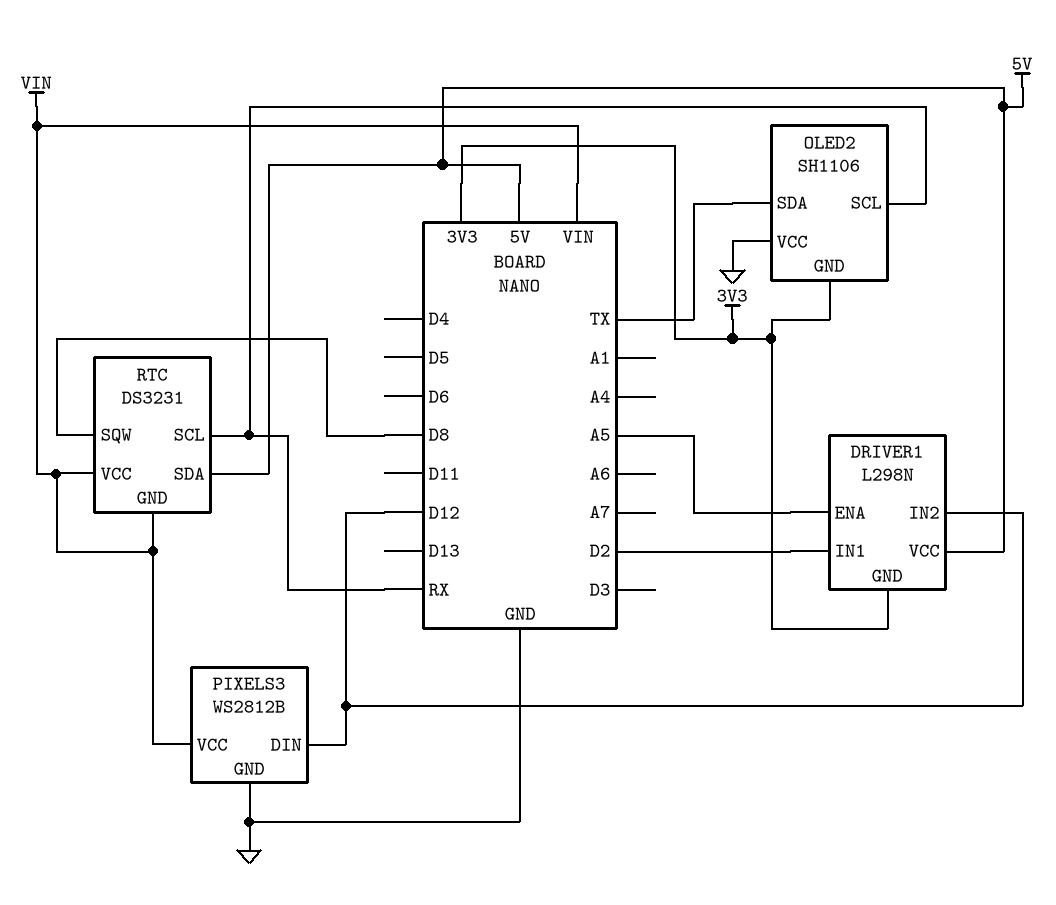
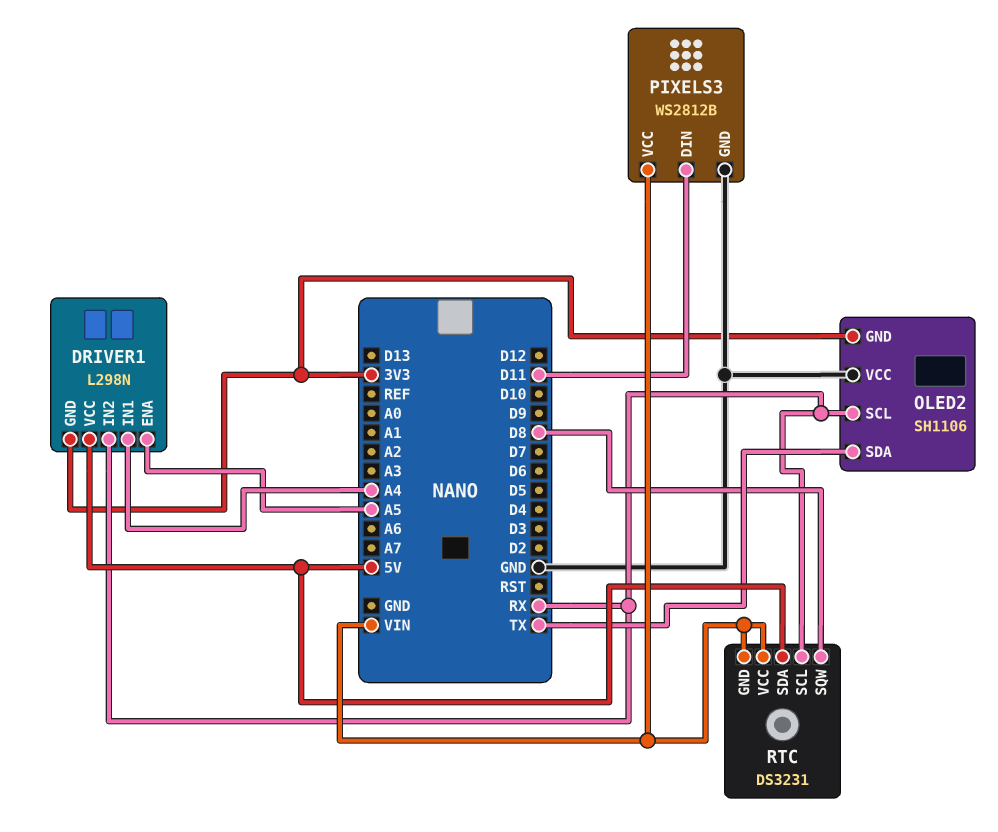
DRIVER1 pin IN1: D2 -> A4
DRIVER1 pin IN2: D12 -> RX
PIXELS3 pin DIN: D12 -> D11

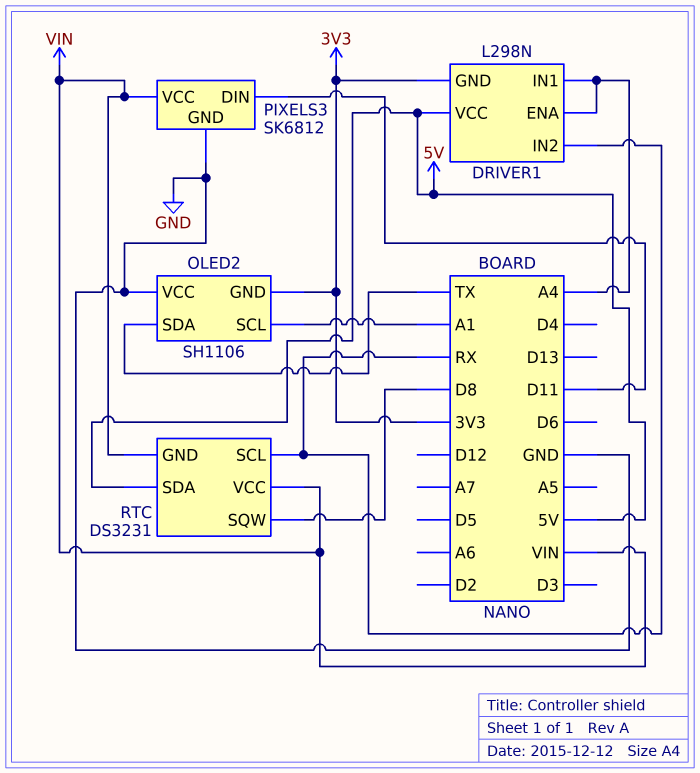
DRIVER1 pin ENA: A5 -> A4
OLED2 pin SCL: RX -> A1
PIXELS3: WS2812B -> SK6812

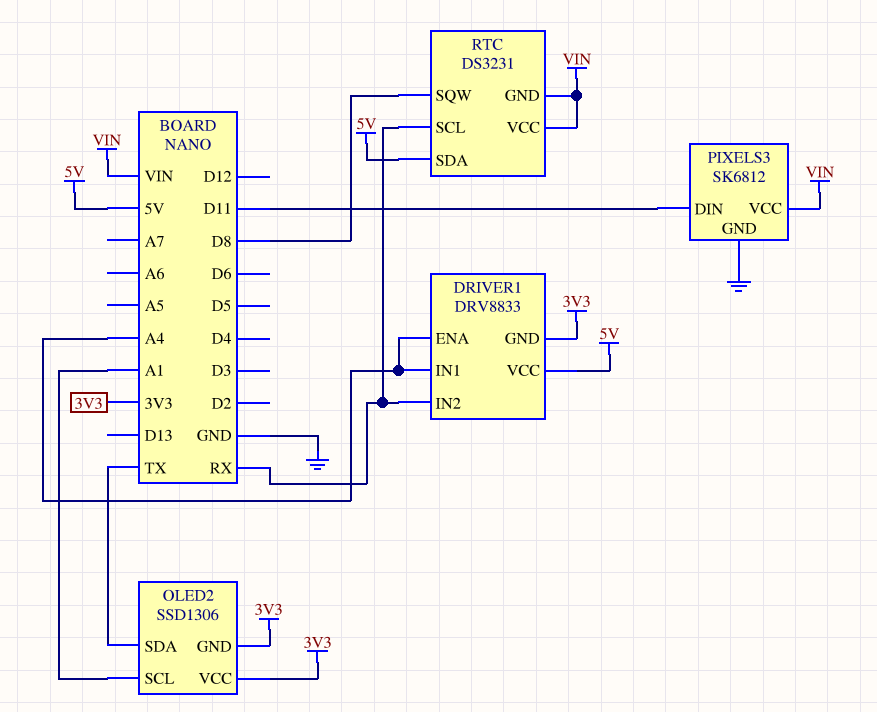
DRIVER1: L298N -> DRV8833
OLED2: SH1106 -> SSD1306
OLED2 pin VCC: GND -> 3V3

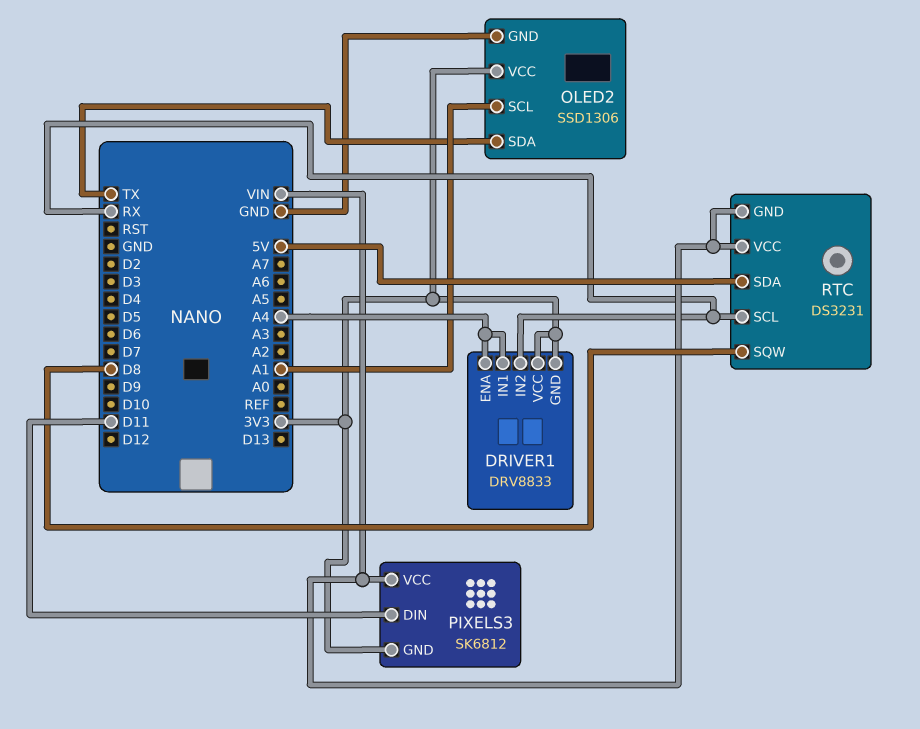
DRIVER1 pin VCC: 5V -> 3V3
OLED2 pin GND: 3V3 -> GND
PIXELS3 pin GND: GND -> 3V3

